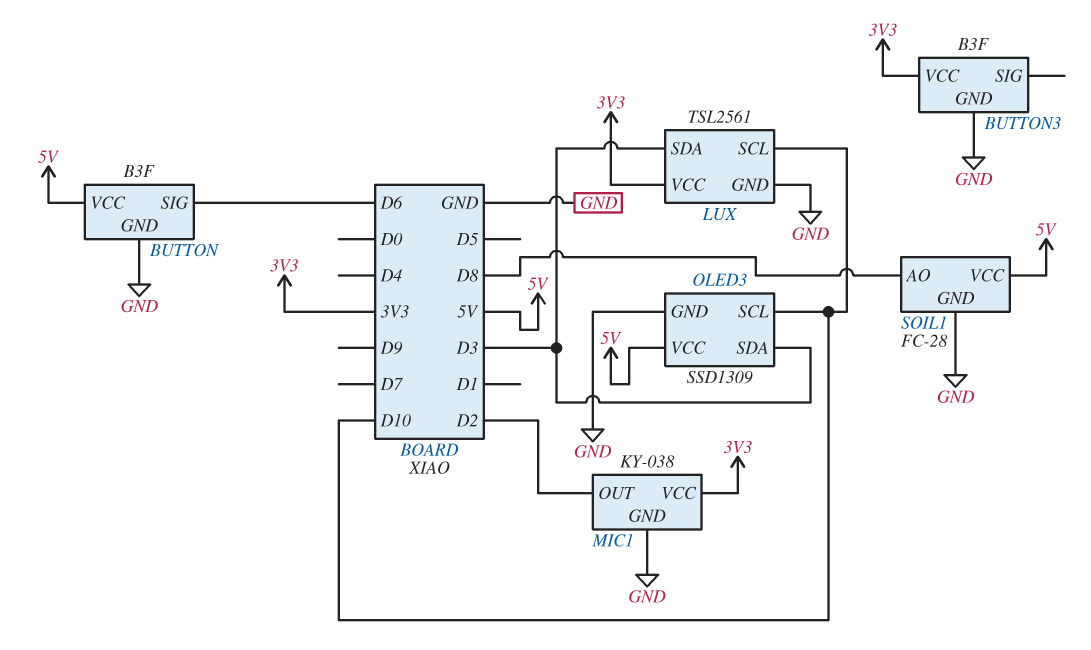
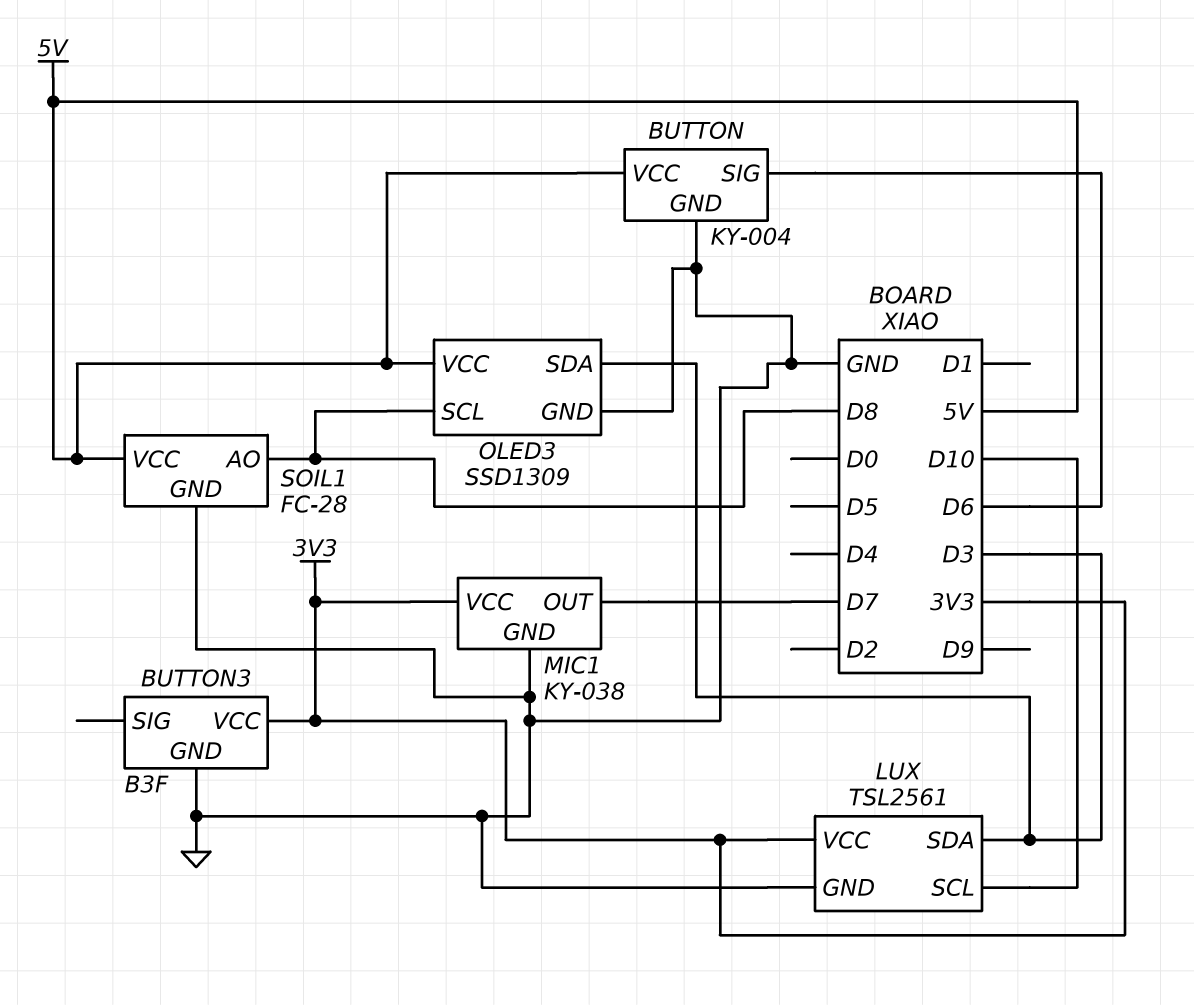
BUTTON: B3F -> KY-004
MIC1 pin OUT: D2 -> D7
OLED3 pin SCL: D10 -> D8

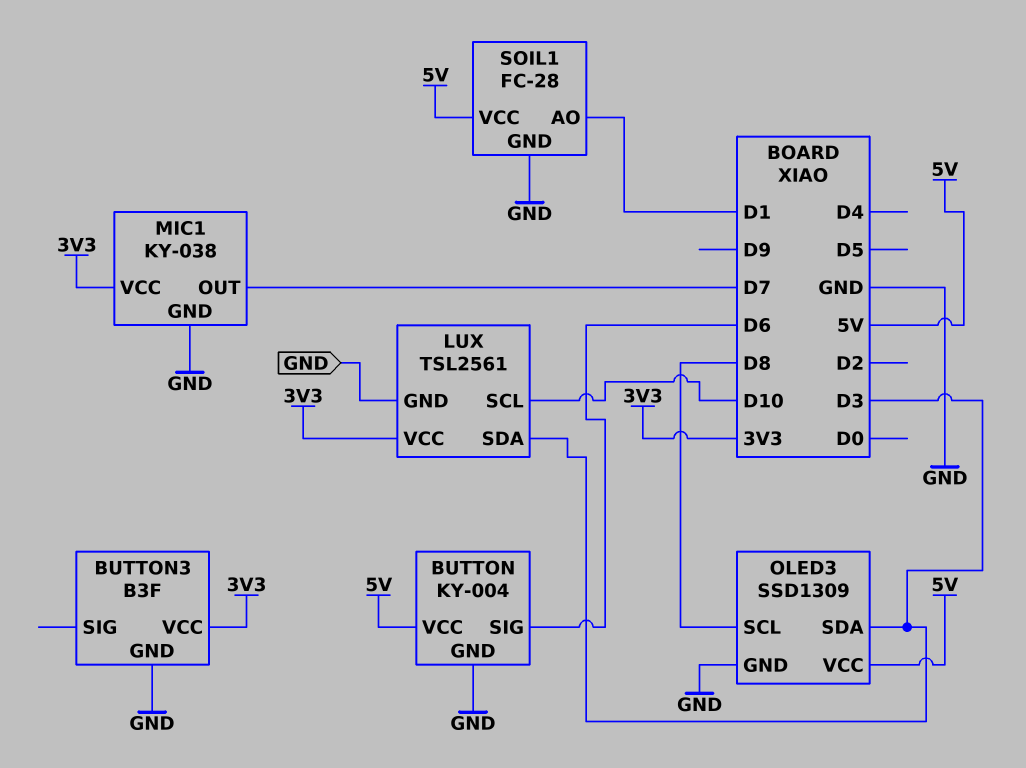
SOIL1 pin AO: D8 -> D1

